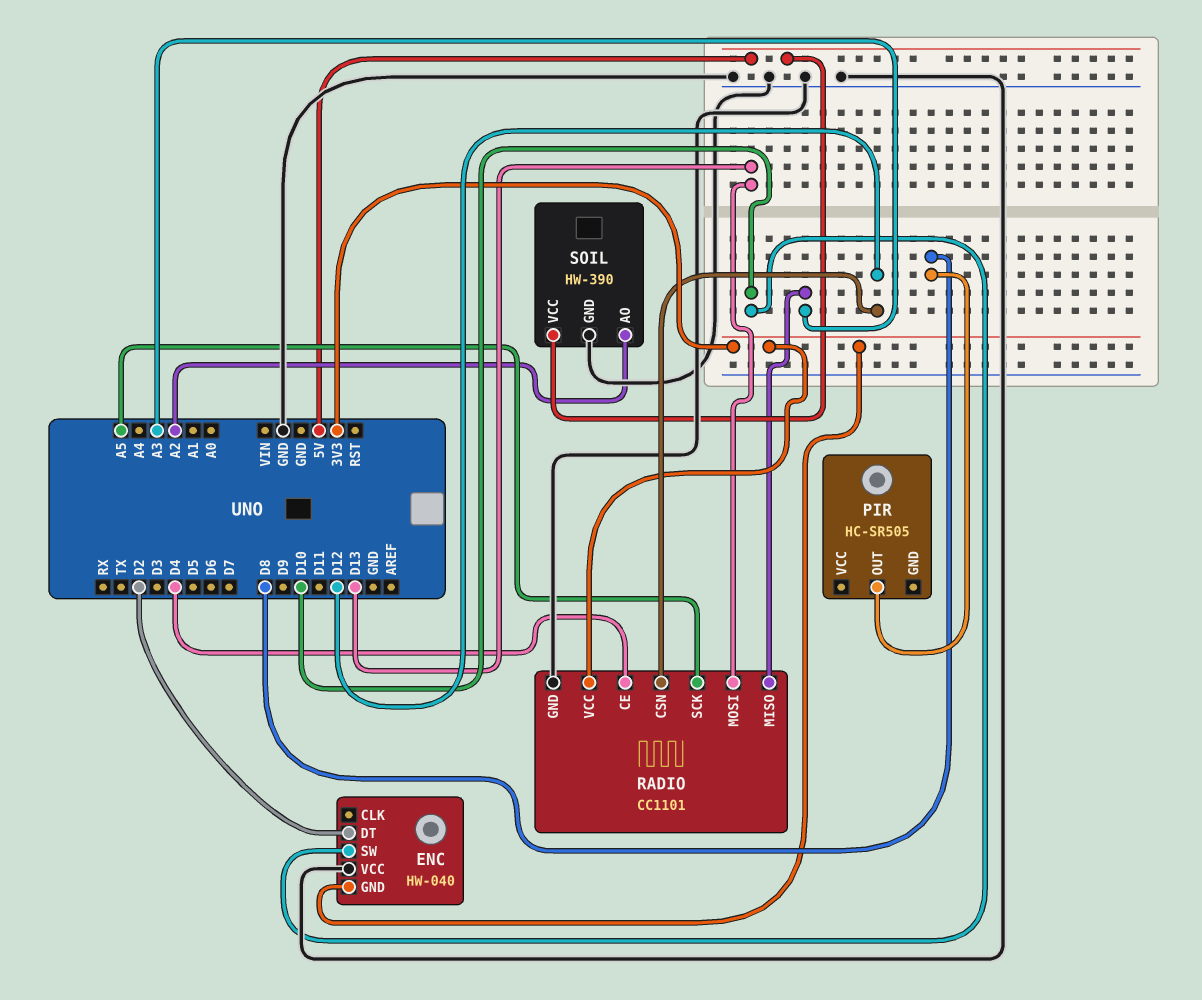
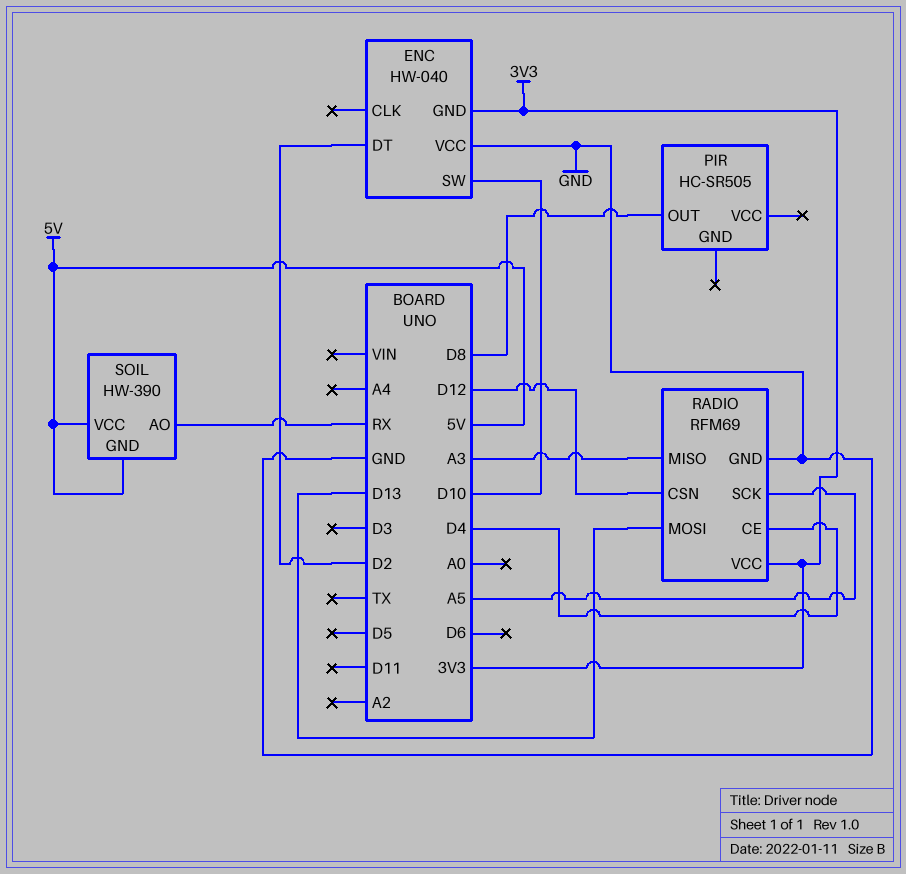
RADIO: CC1101 -> RFM69
SOIL pin AO: A2 -> RX
SOIL pin GND: GND -> 5V

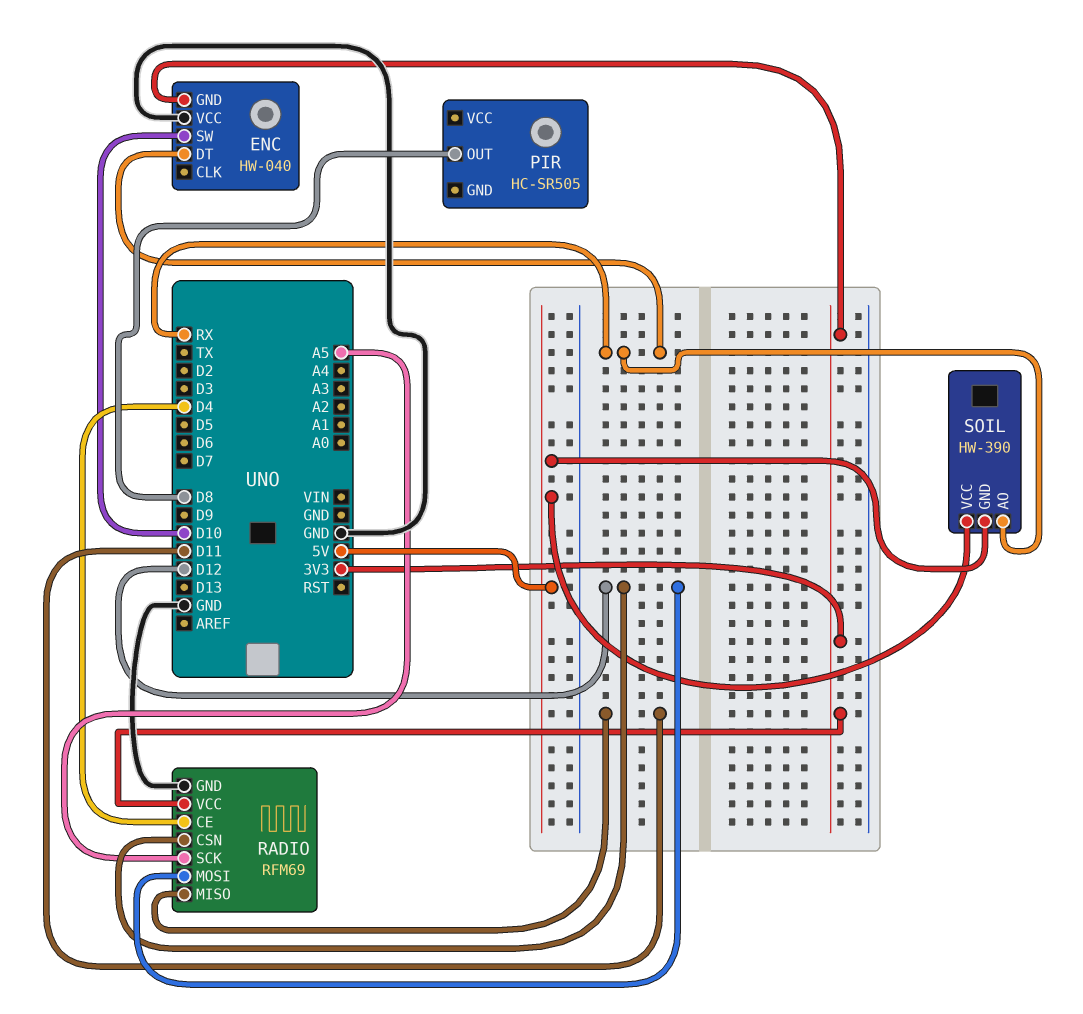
ENC pin DT: D2 -> RX
RADIO pin MISO: A3 -> D11
RADIO pin MOSI: D13 -> D12

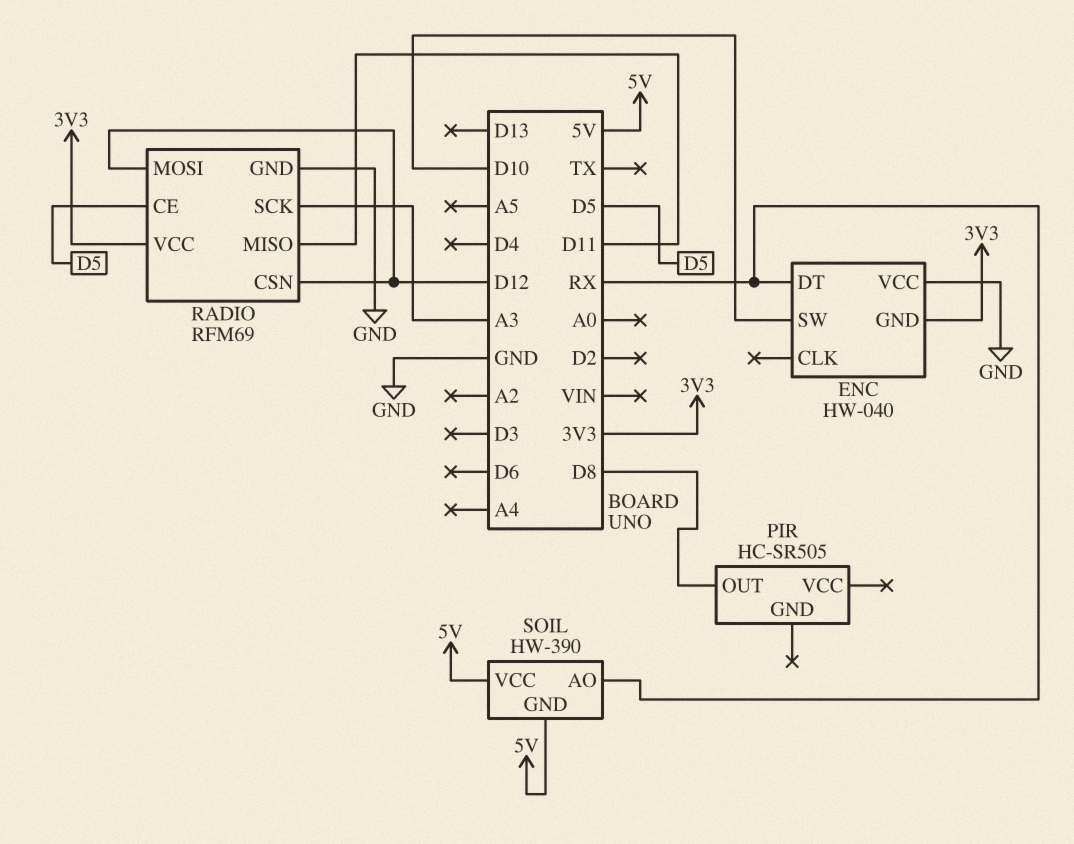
RADIO pin CE: D4 -> D5
RADIO pin SCK: A5 -> A3

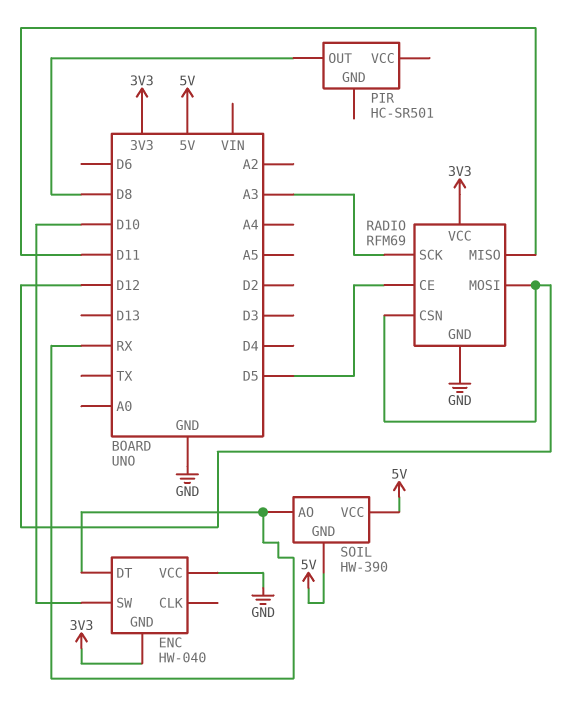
PIR: HC-SR505 -> HC-SR501

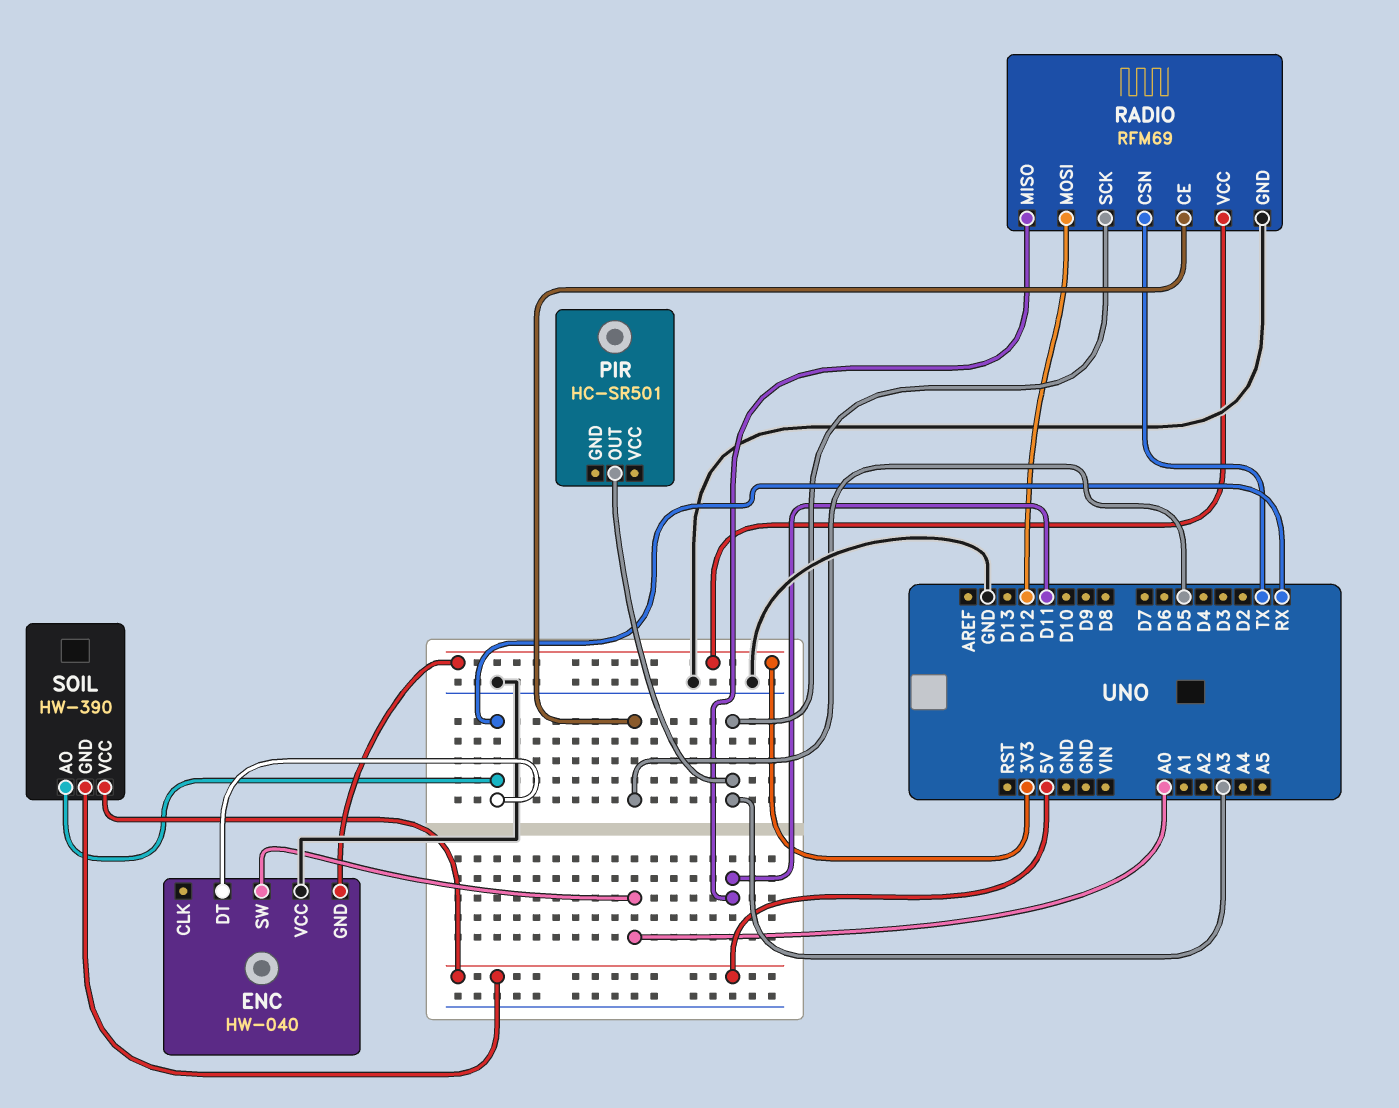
ENC pin SW: D10 -> A0
PIR pin OUT: D8 -> A3
RADIO pin CSN: D12 -> TX

